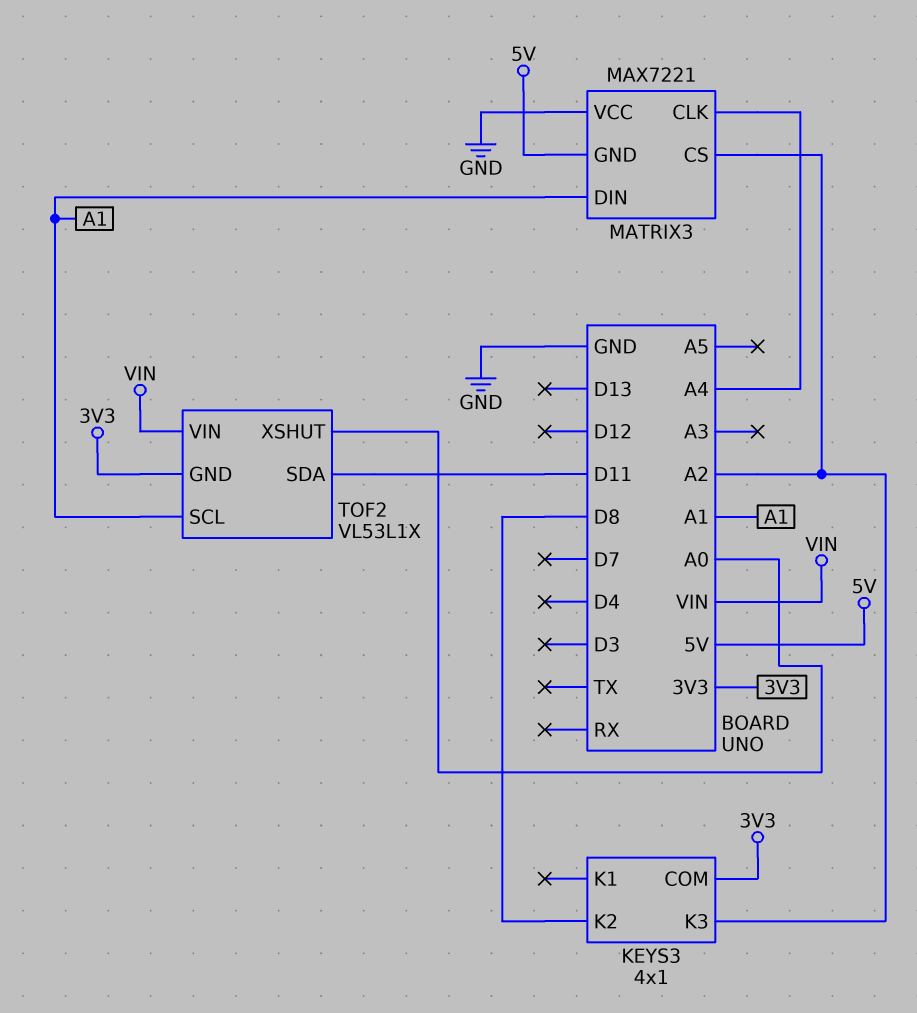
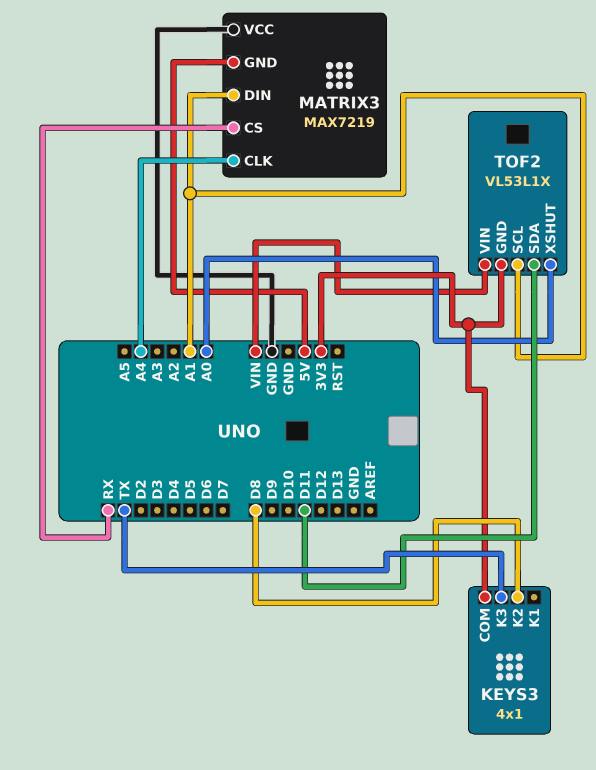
KEYS3 pin K3: A2 -> TX
MATRIX3: MAX7221 -> MAX7219
MATRIX3 pin CS: A2 -> RX

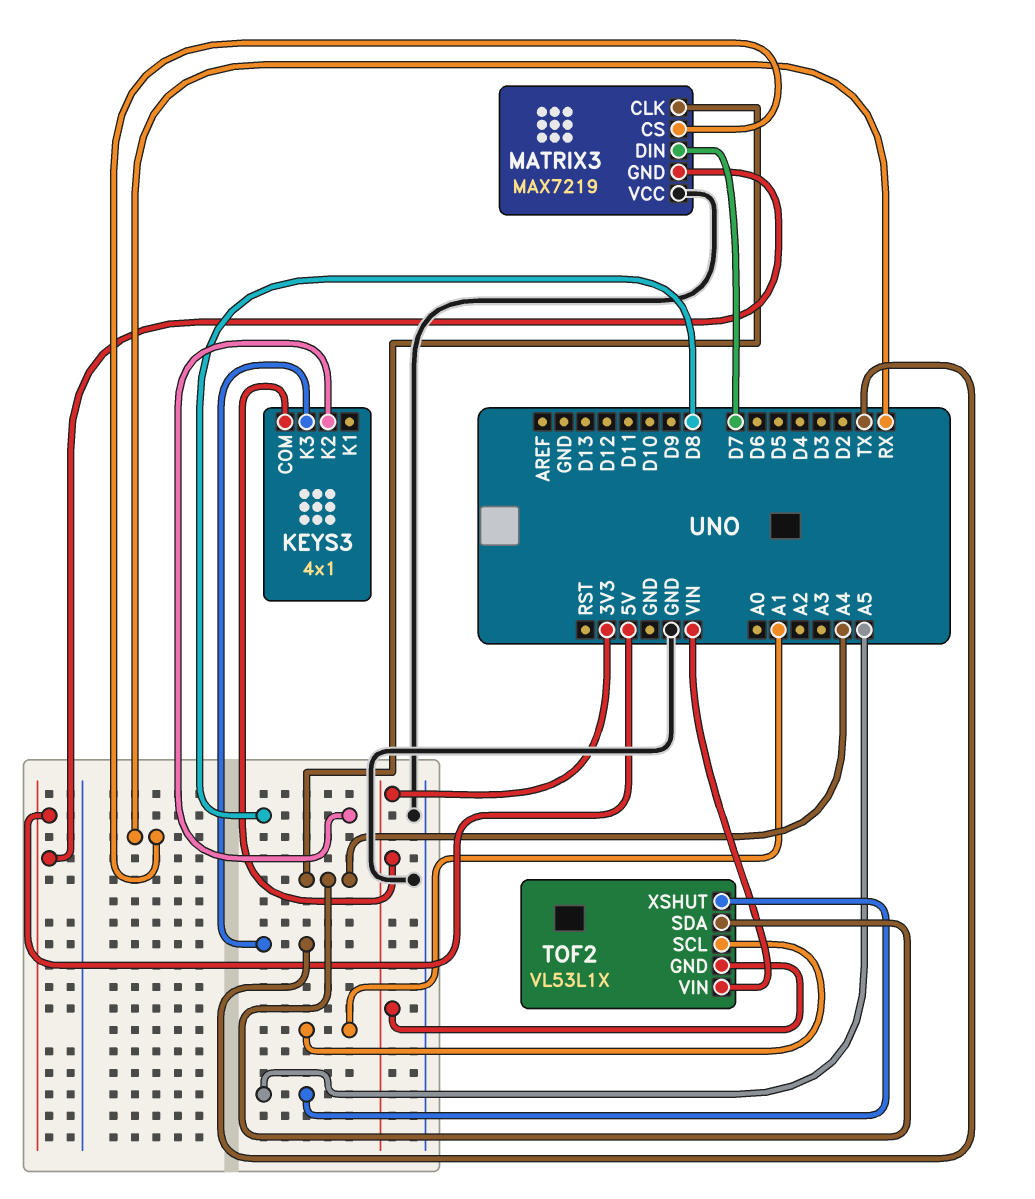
MATRIX3 pin DIN: A1 -> D7
TOF2 pin SDA: D11 -> A4
TOF2 pin XSHUT: A0 -> A5

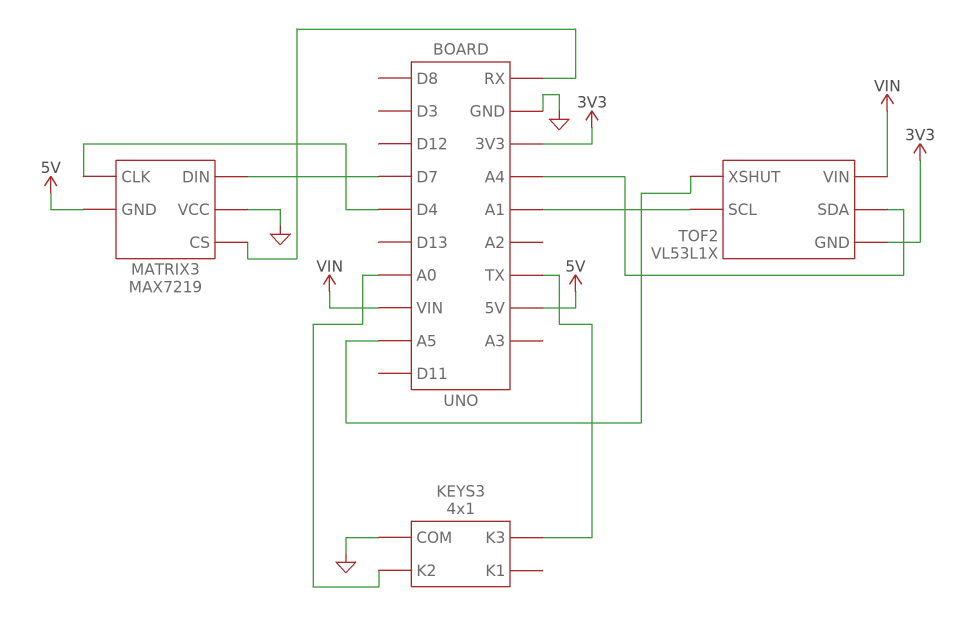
KEYS3 pin COM: 3V3 -> GND
KEYS3 pin K2: D8 -> A0
MATRIX3 pin CLK: A4 -> D4

